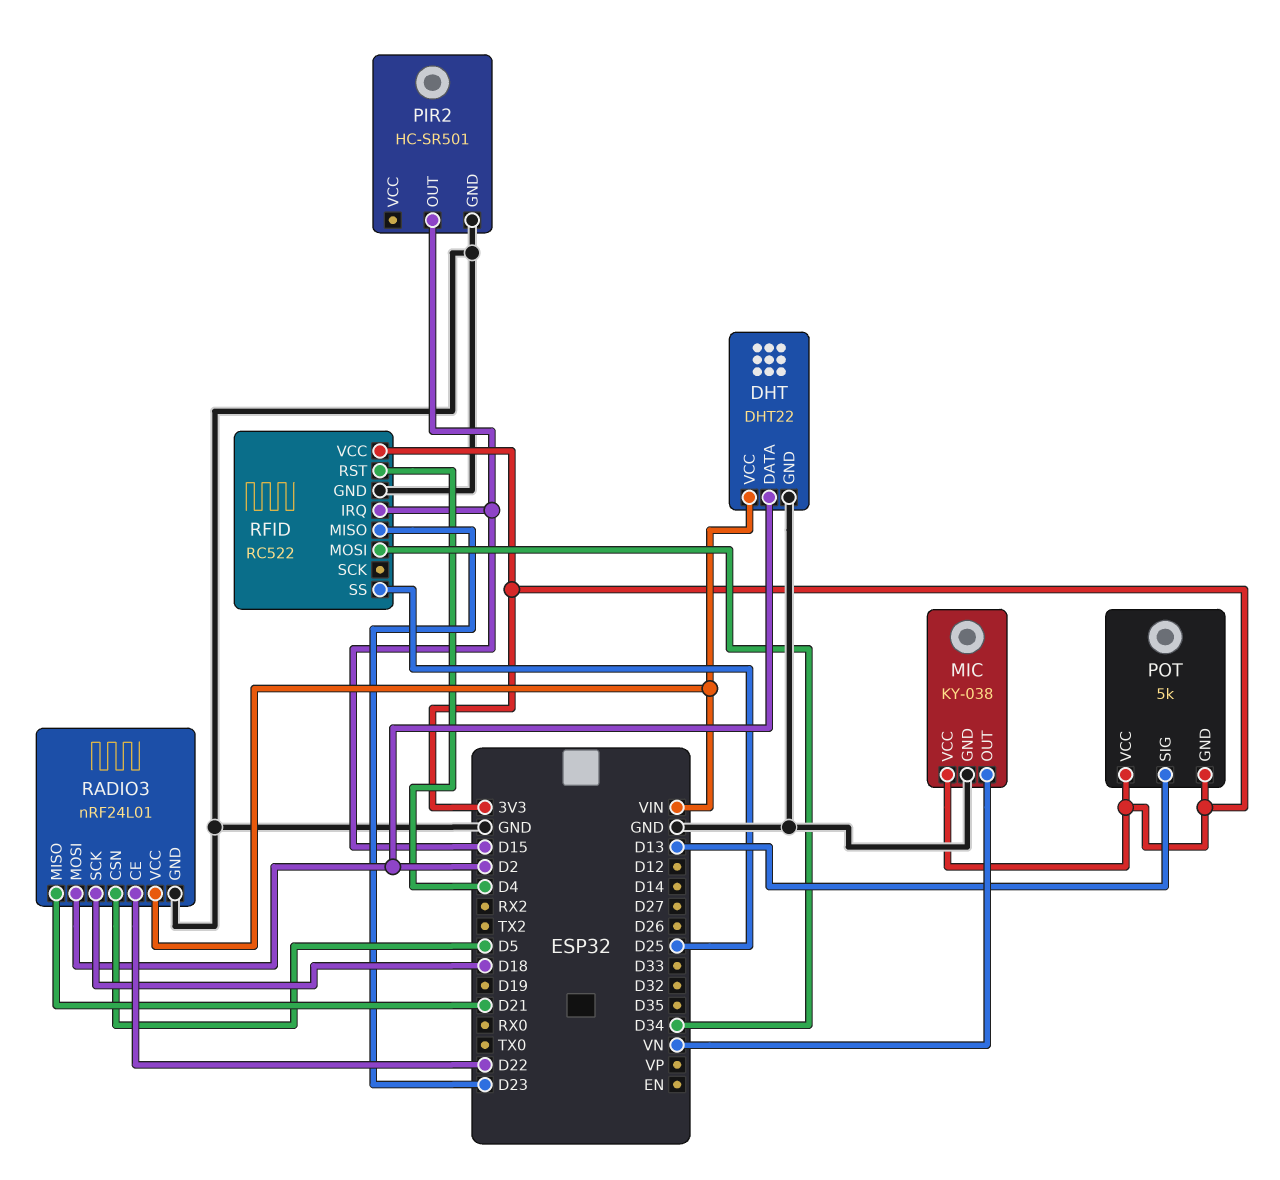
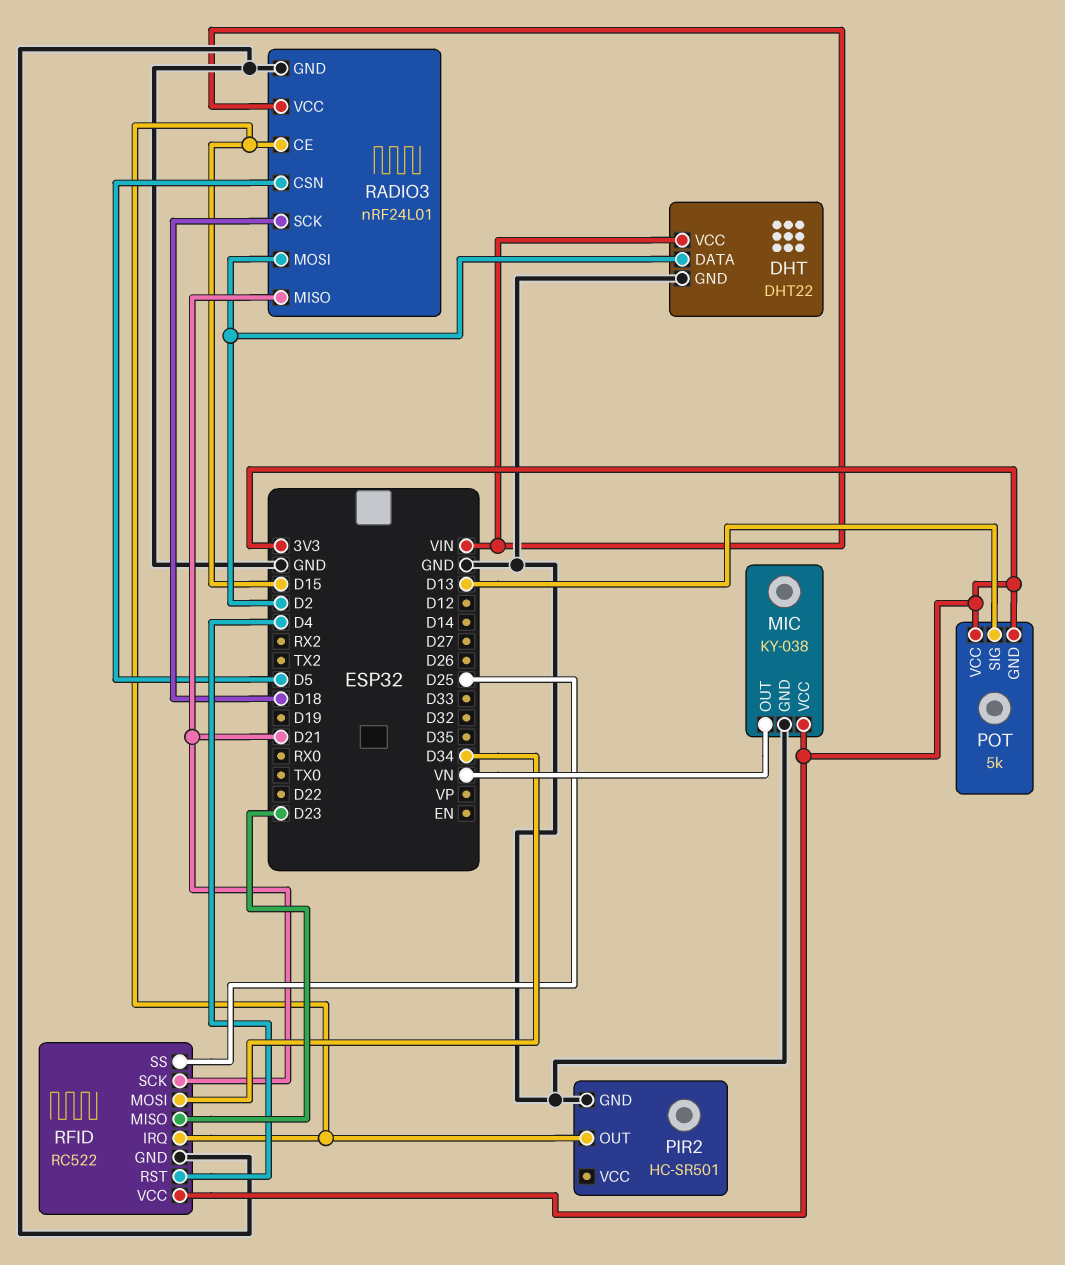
RADIO3 pin CE: D22 -> D15
RFID pin SCK: none -> D21

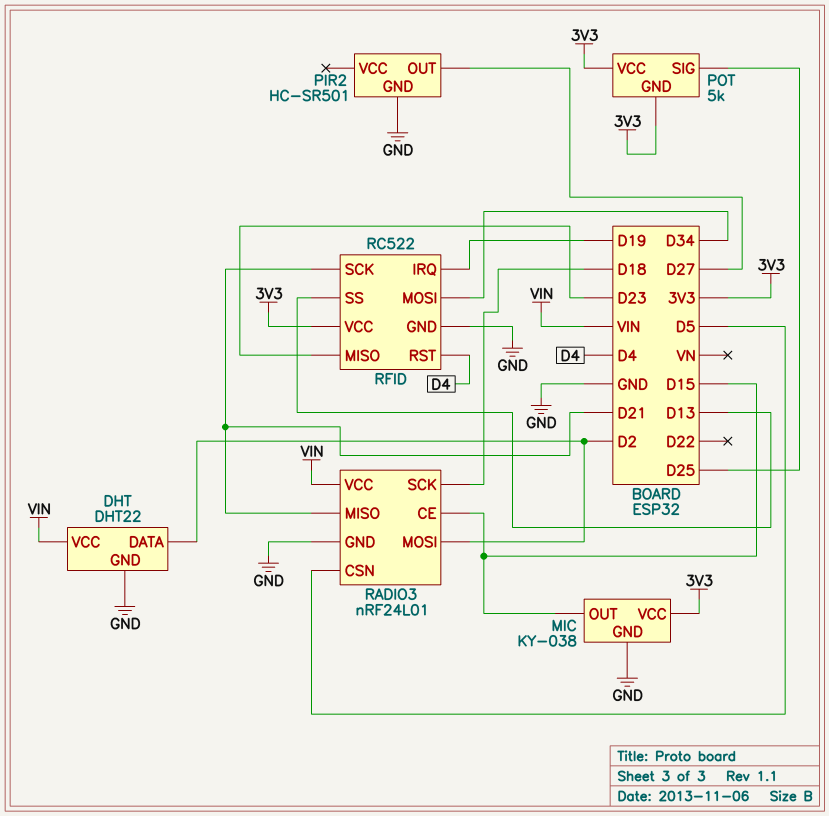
MIC pin OUT: VN -> D15
PIR2 pin OUT: D15 -> D27
POT pin SIG: D13 -> D25
RFID pin IRQ: D15 -> D19
RFID pin SS: D25 -> D13

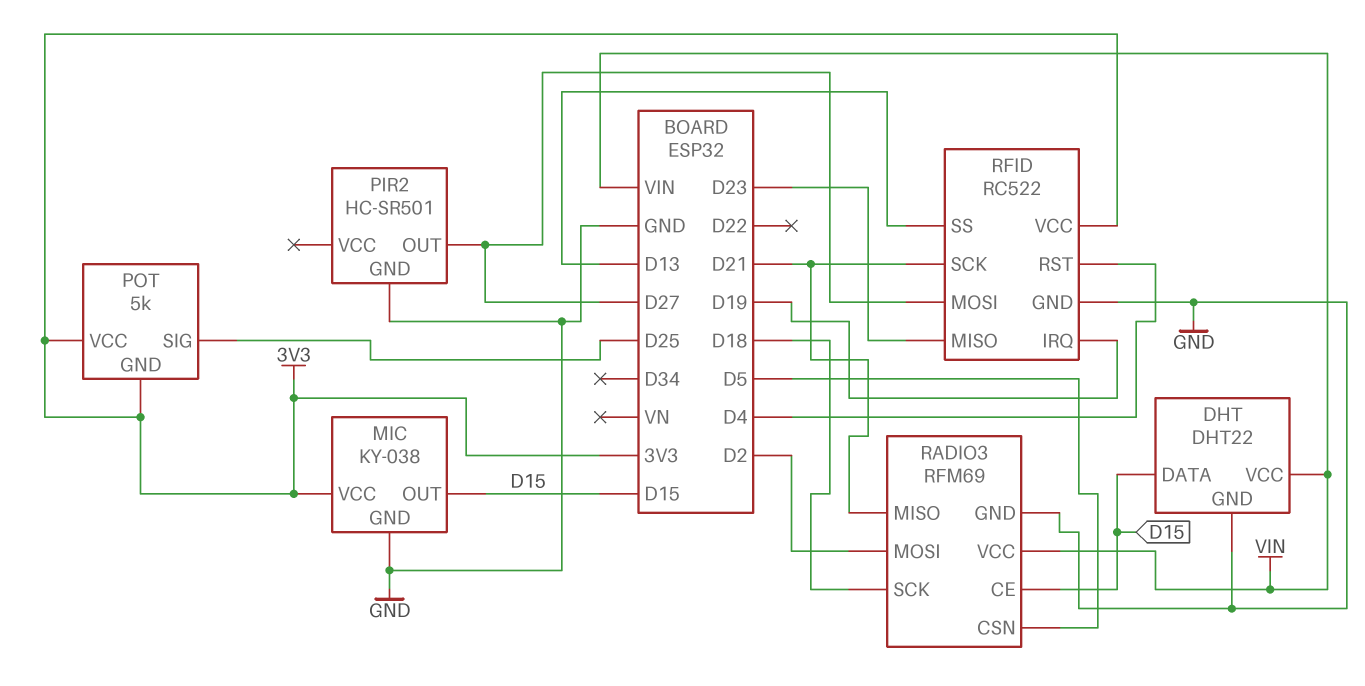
DHT pin DATA: D2 -> D15
RADIO3: nRF24L01 -> RFM69
RFID pin MOSI: D34 -> D27

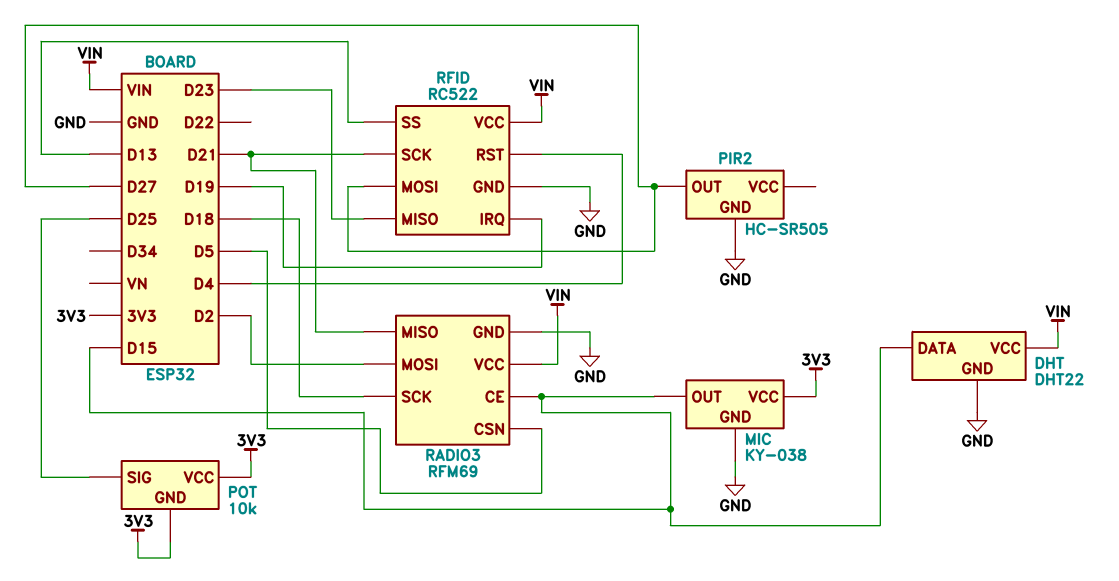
PIR2: HC-SR501 -> HC-SR505
POT: 5k -> 10k
RFID pin VCC: 3V3 -> VIN

